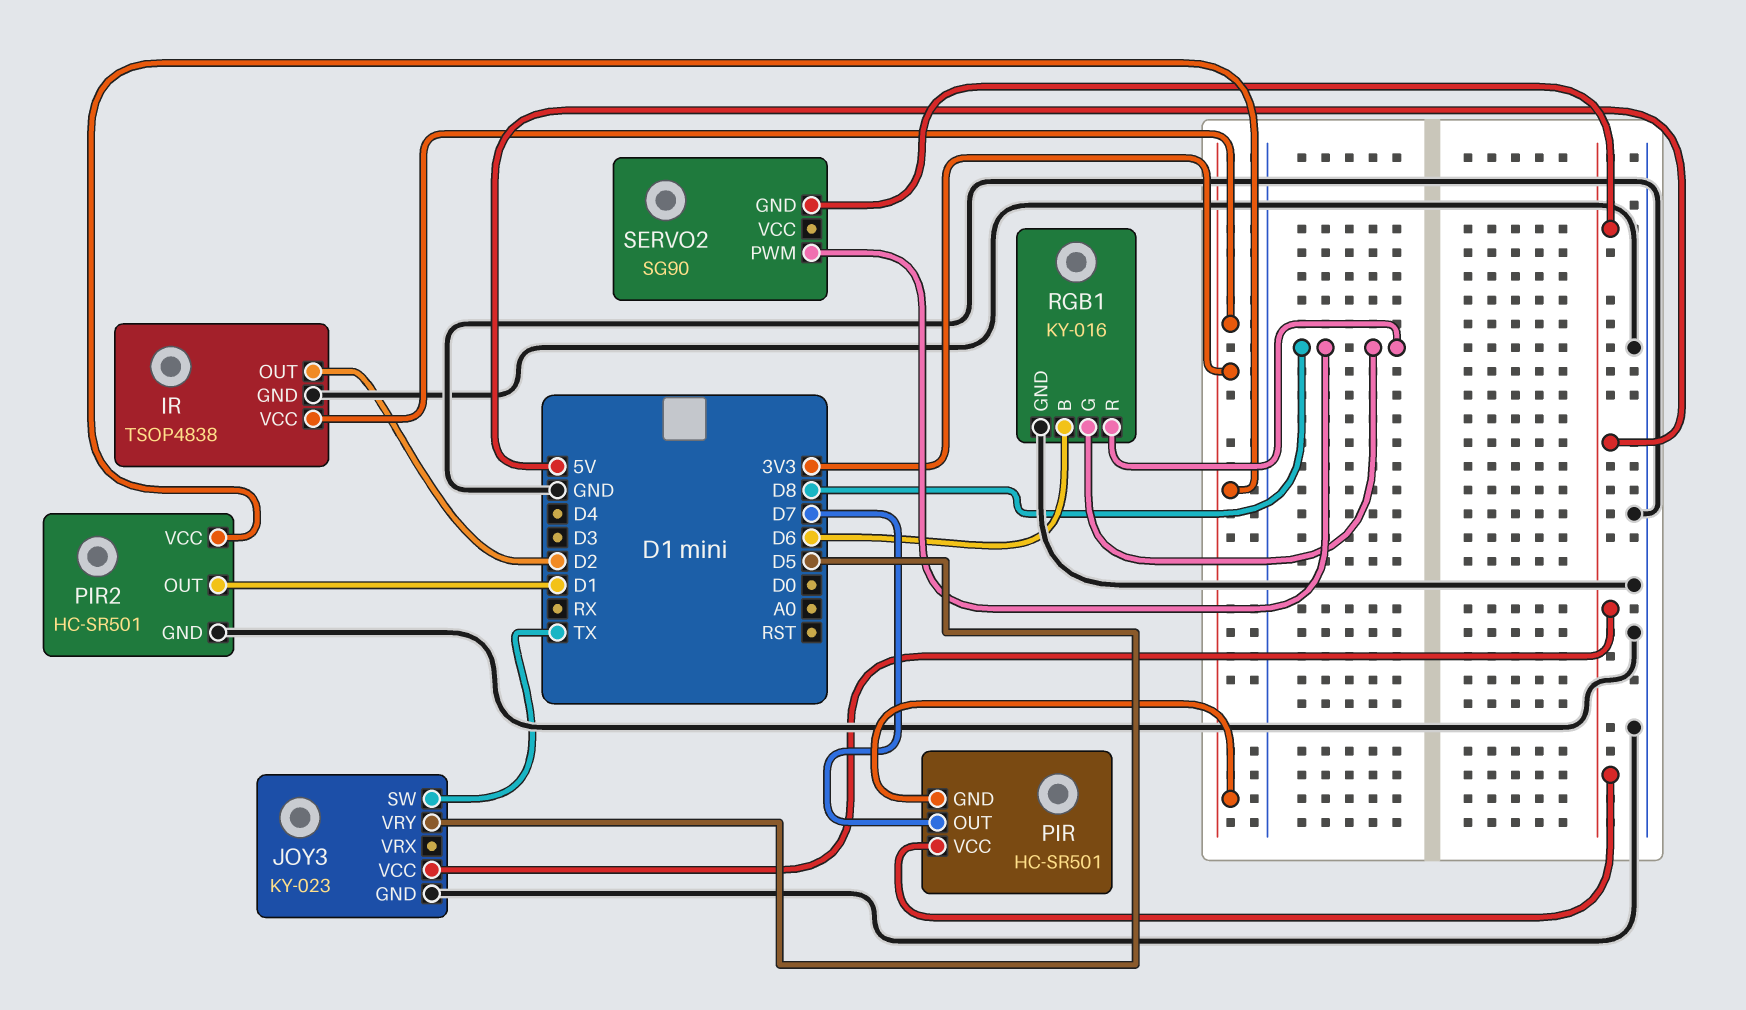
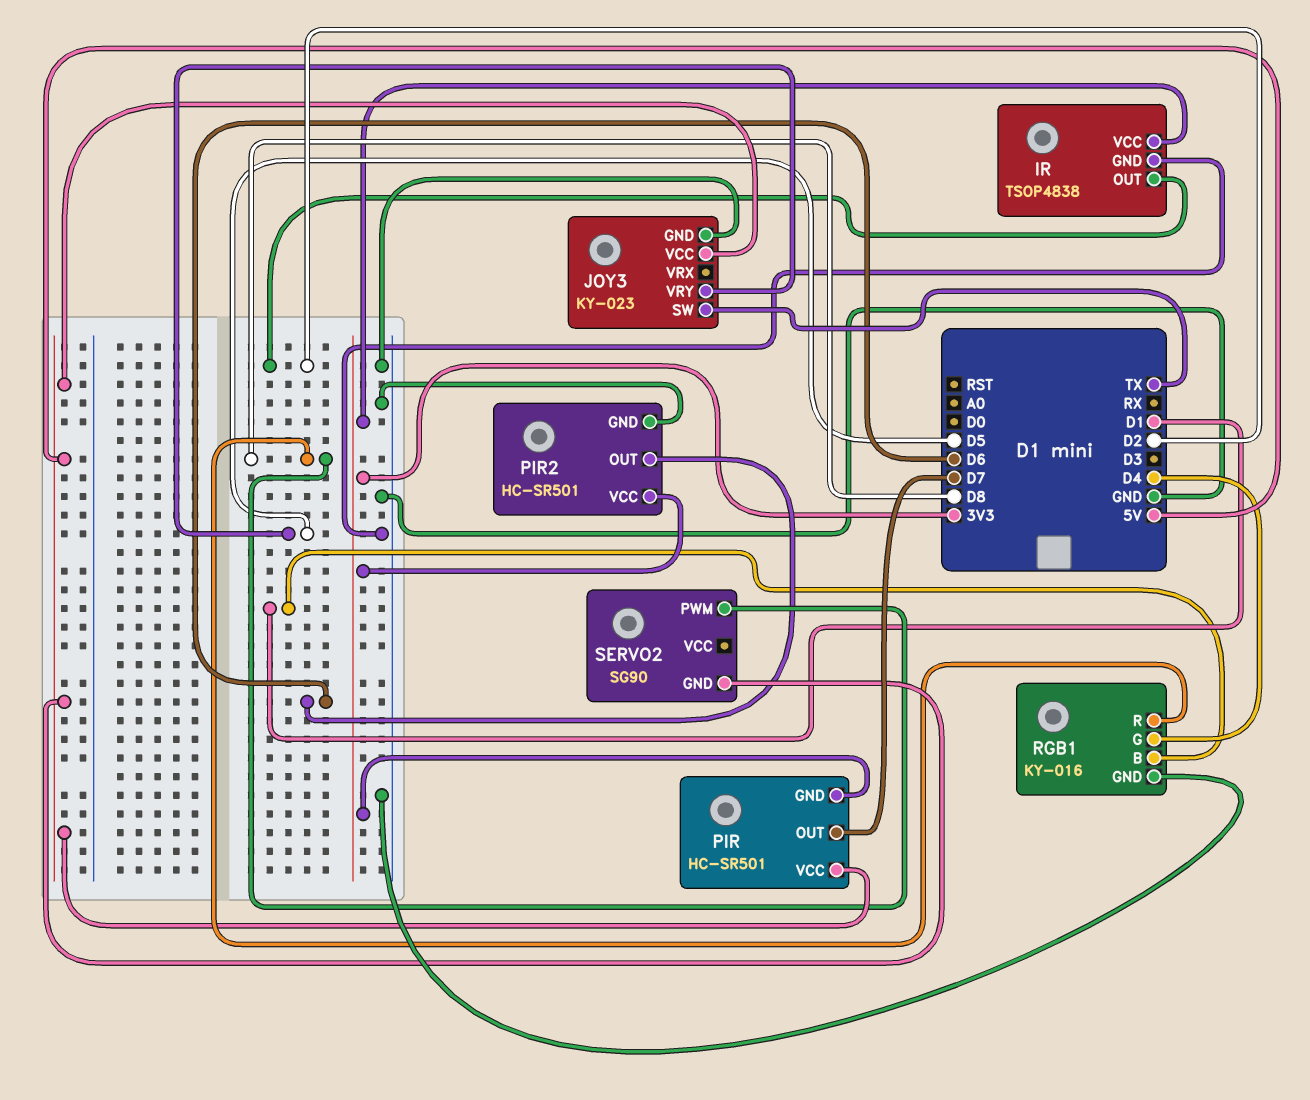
PIR2 pin OUT: D1 -> D6
RGB1 pin B: D6 -> D1
RGB1 pin G: D8 -> D4

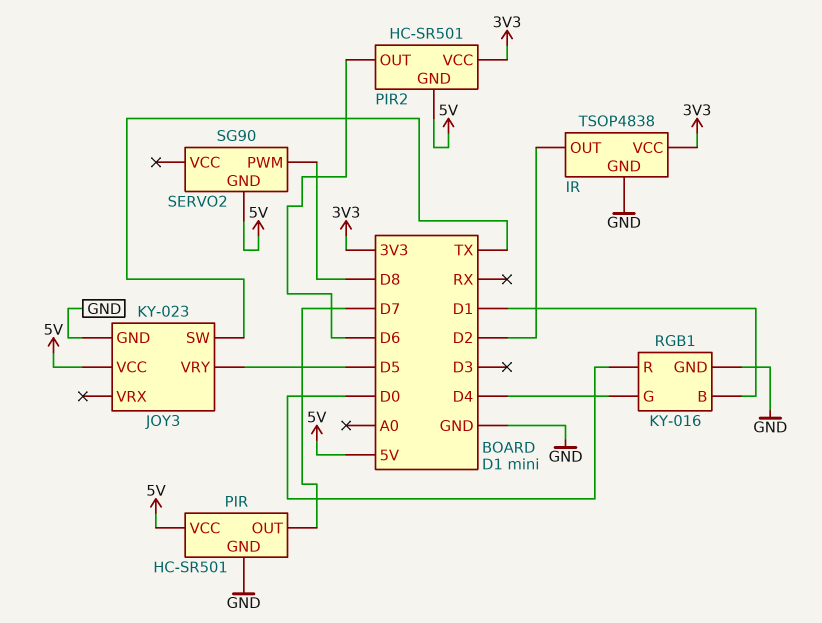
PIR pin GND: 3V3 -> GND
PIR2 pin GND: GND -> 5V
RGB1 pin R: D8 -> D0

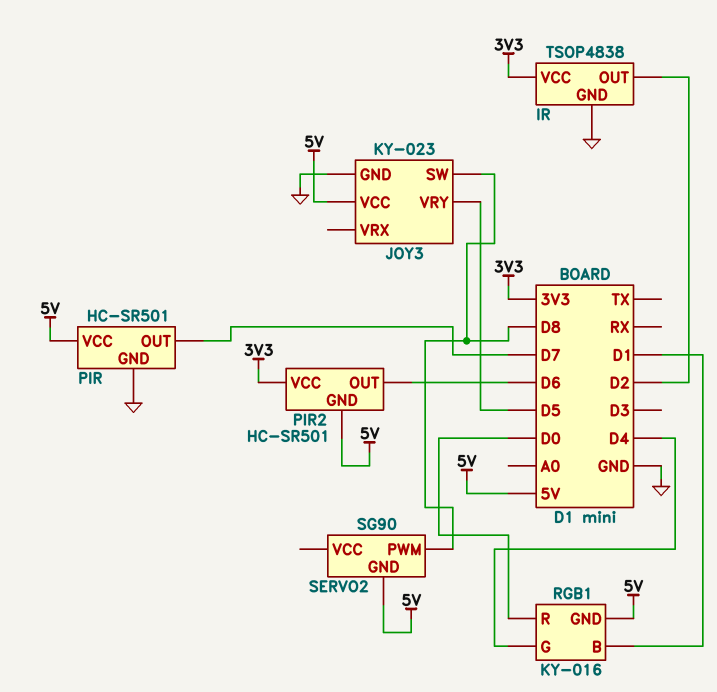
JOY3 pin SW: TX -> D8
RGB1 pin GND: GND -> 5V

